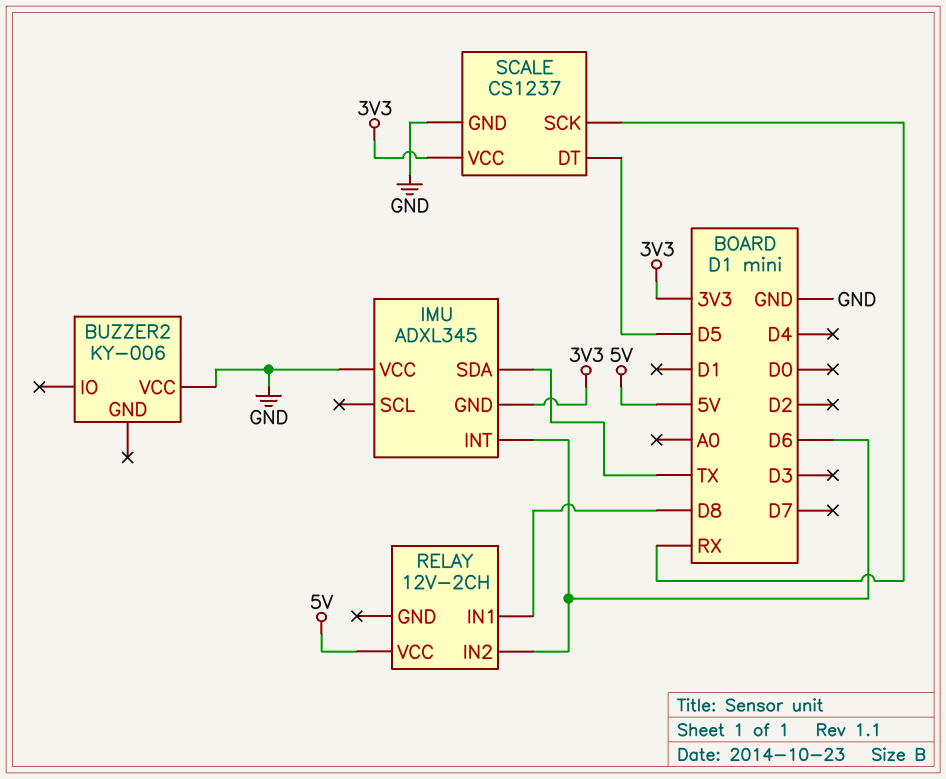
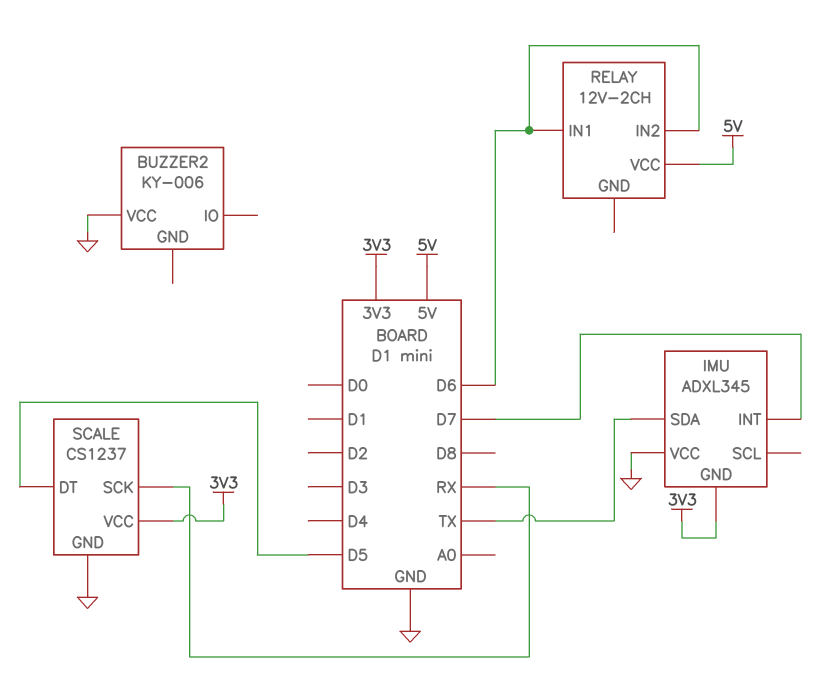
IMU pin INT: D6 -> D7
RELAY pin IN1: D8 -> D6

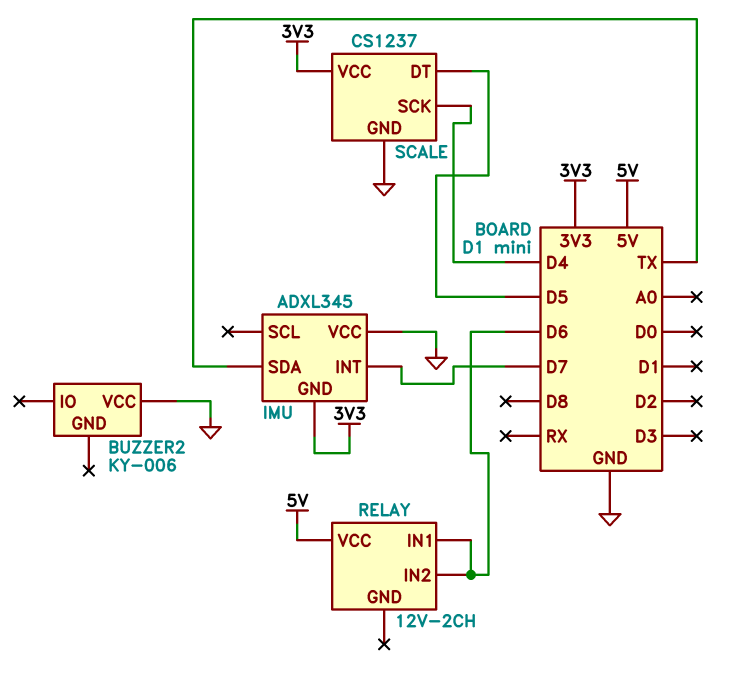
SCALE pin SCK: RX -> D4

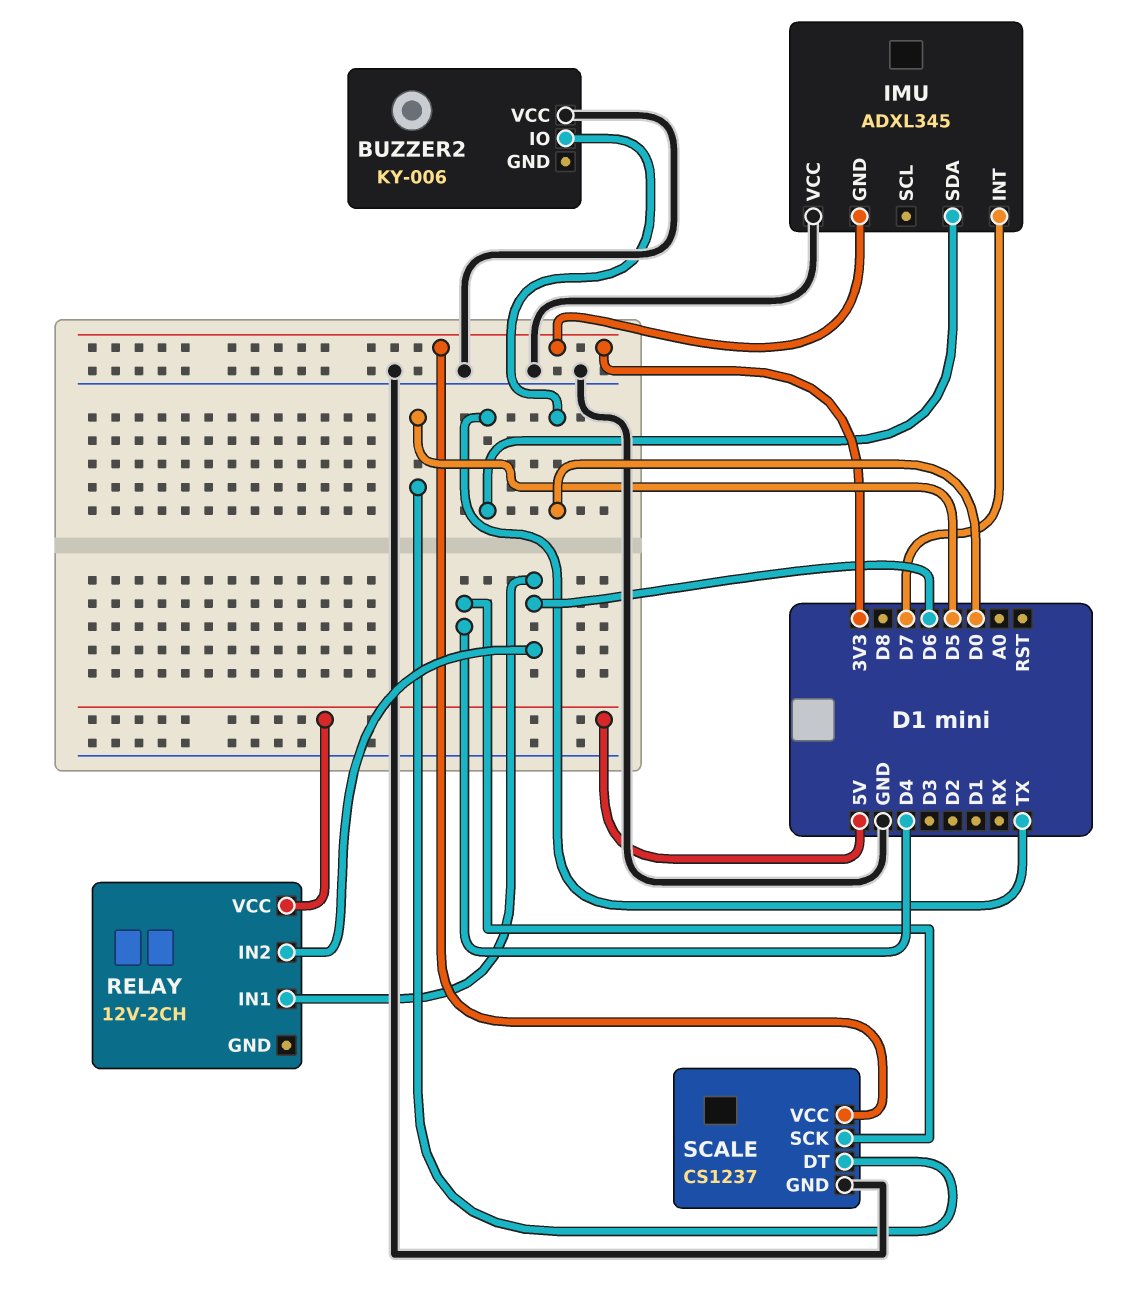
BUZZER2 pin IO: none -> D0

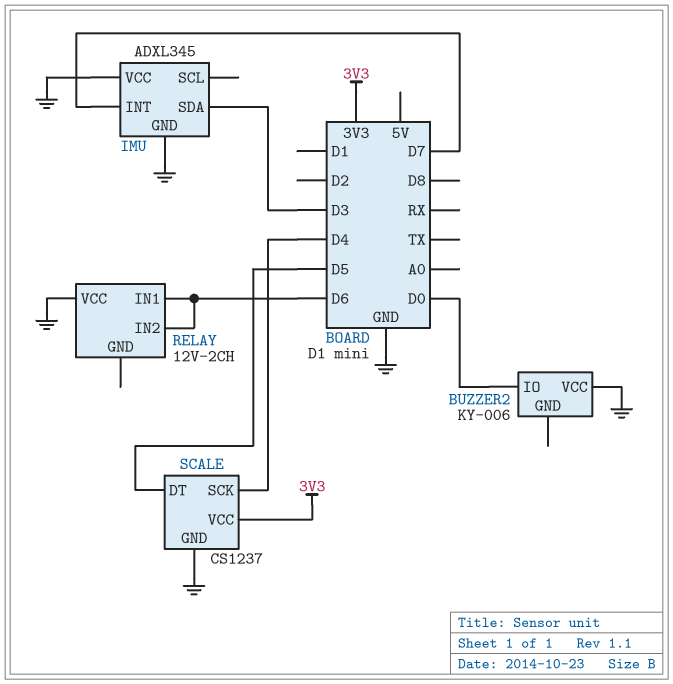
IMU pin GND: 3V3 -> GND
IMU pin SDA: TX -> D3
RELAY pin VCC: 5V -> GND

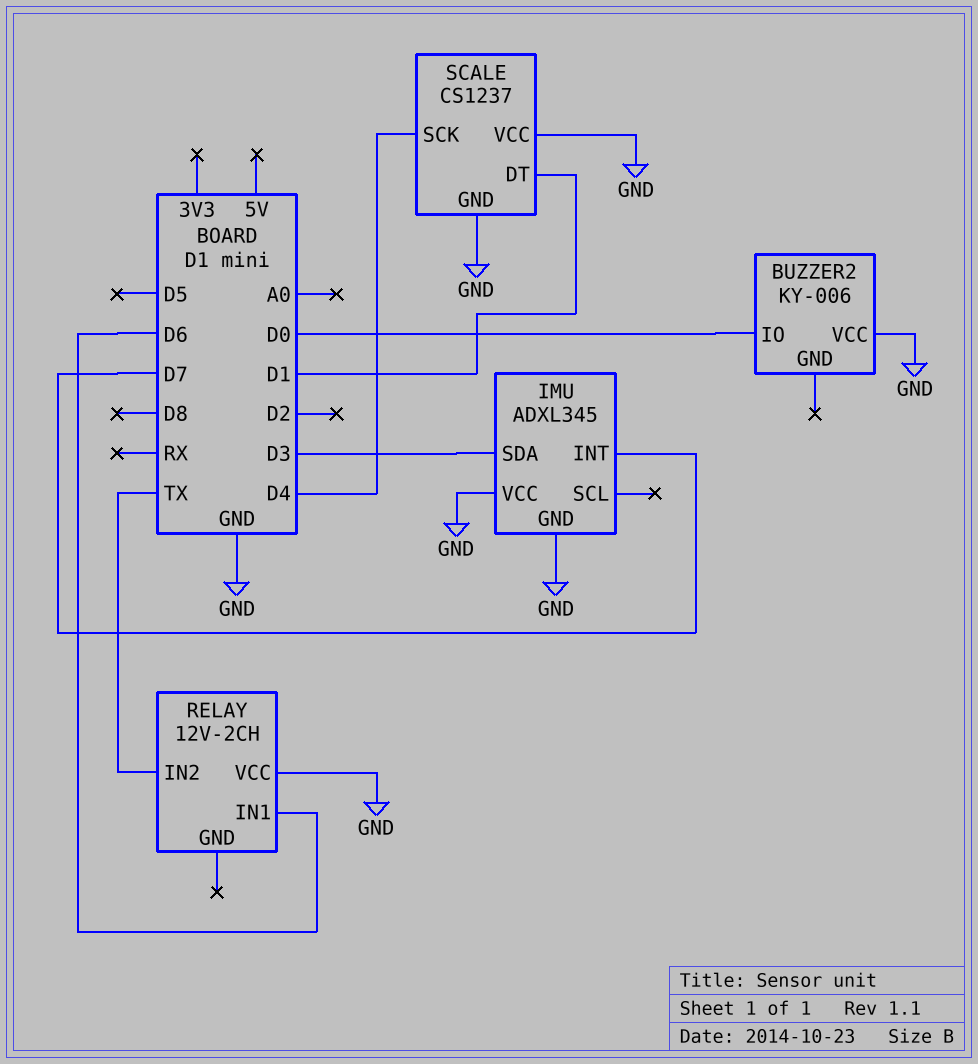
RELAY pin IN2: D6 -> TX
SCALE pin DT: D5 -> D1
SCALE pin VCC: 3V3 -> GND

